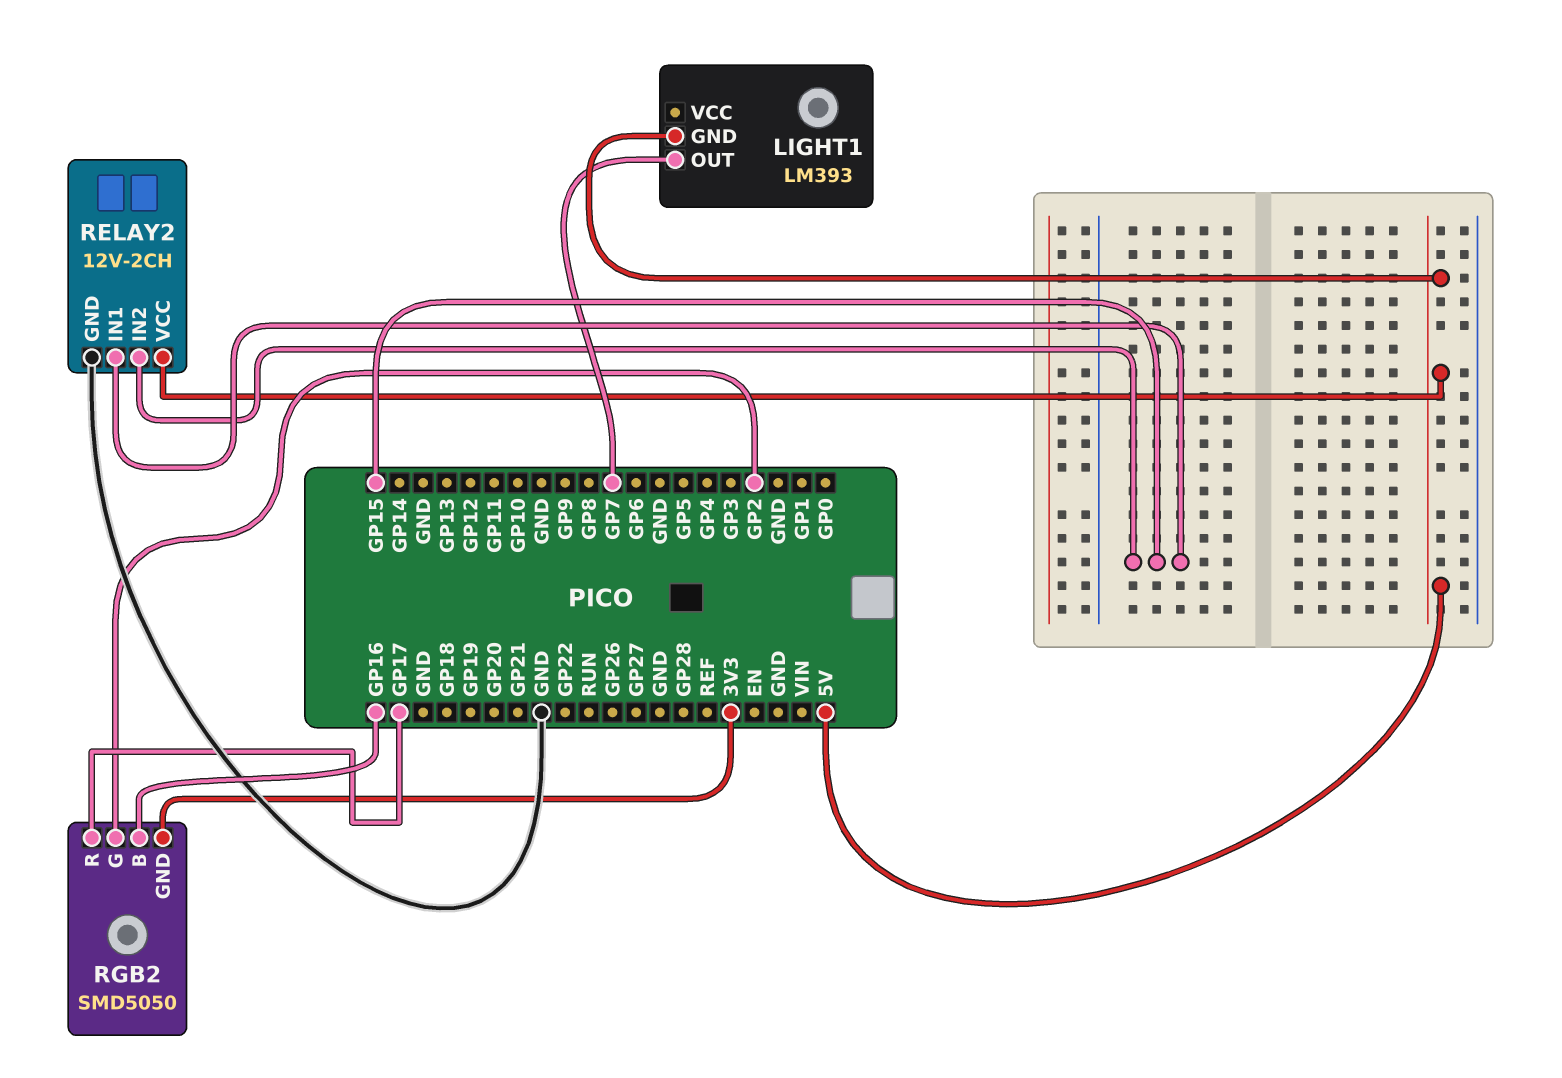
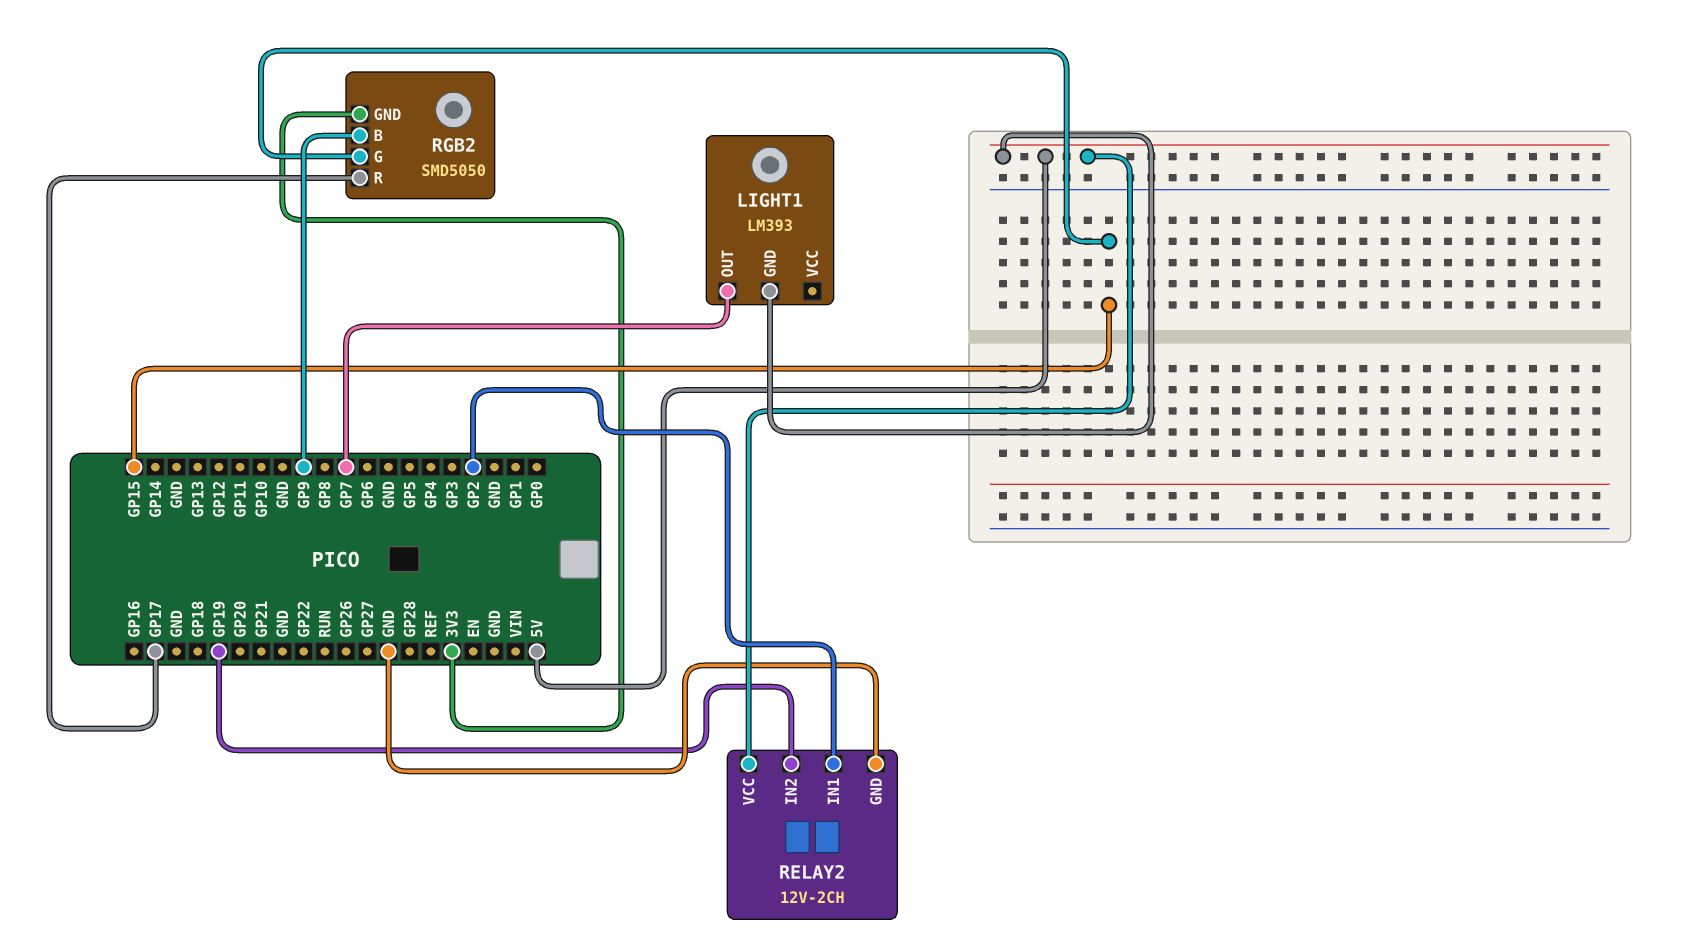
RELAY2 pin IN1: GP15 -> GP2
RELAY2 pin IN2: GP15 -> GP19
RGB2 pin B: GP16 -> GP9
RGB2 pin G: GP2 -> GP15

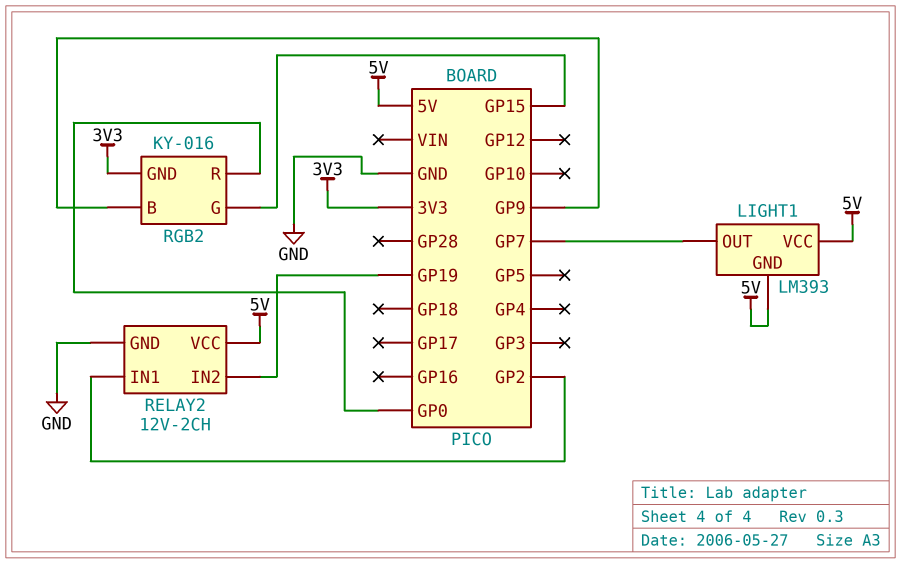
LIGHT1 pin VCC: none -> 5V
RGB2: SMD5050 -> KY-016
RGB2 pin R: GP17 -> GP0

